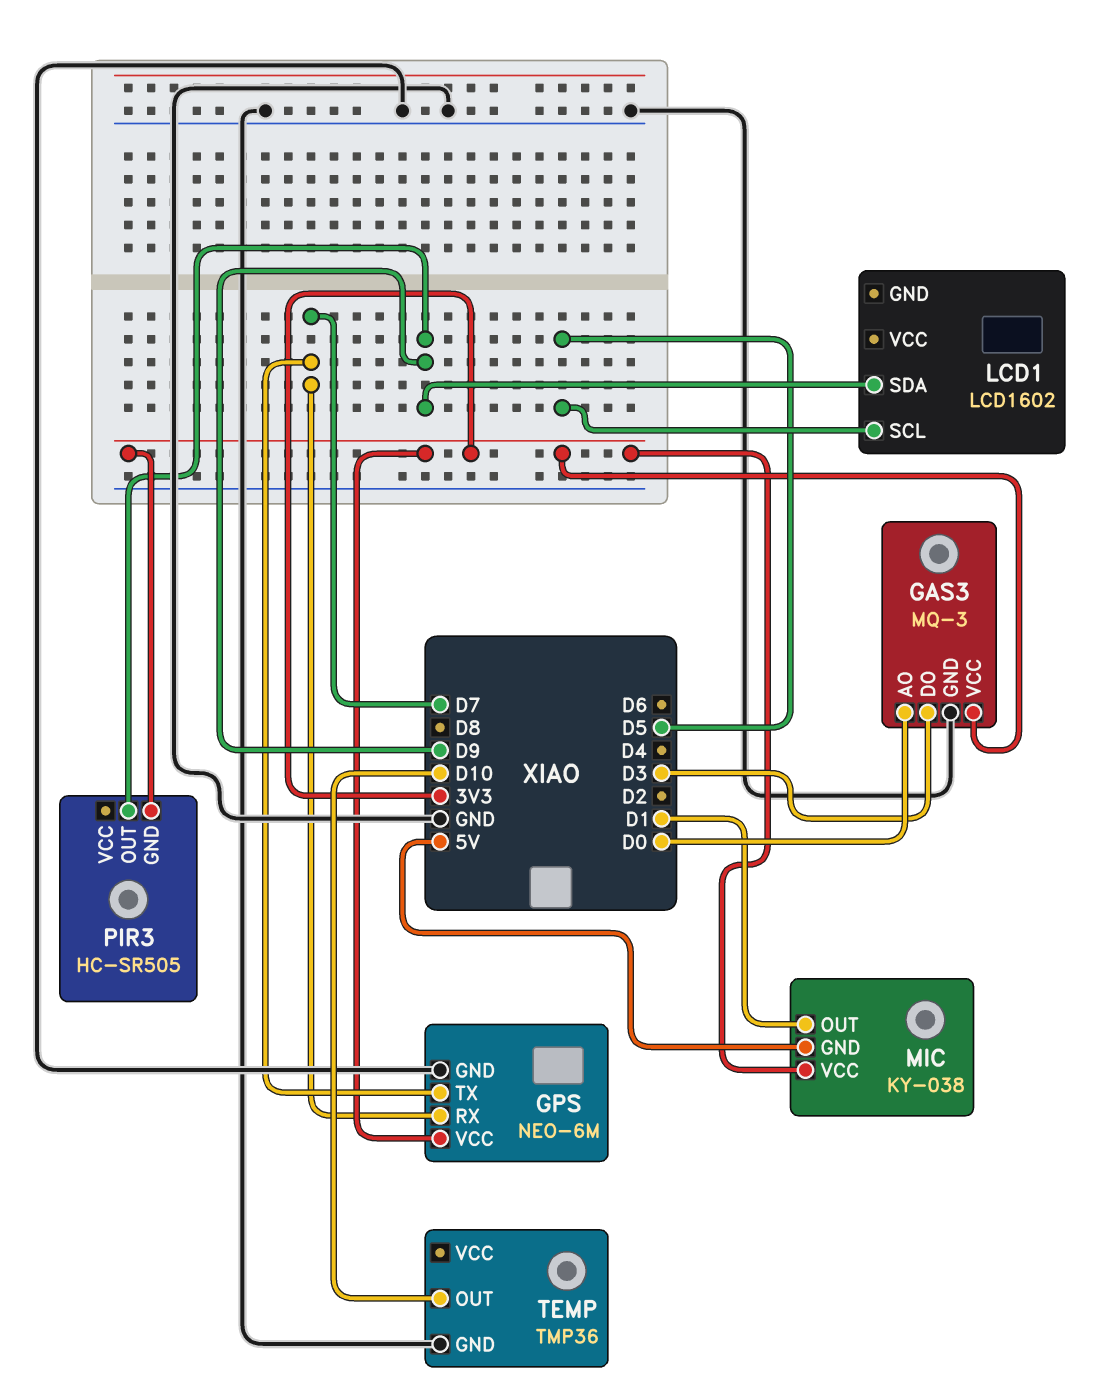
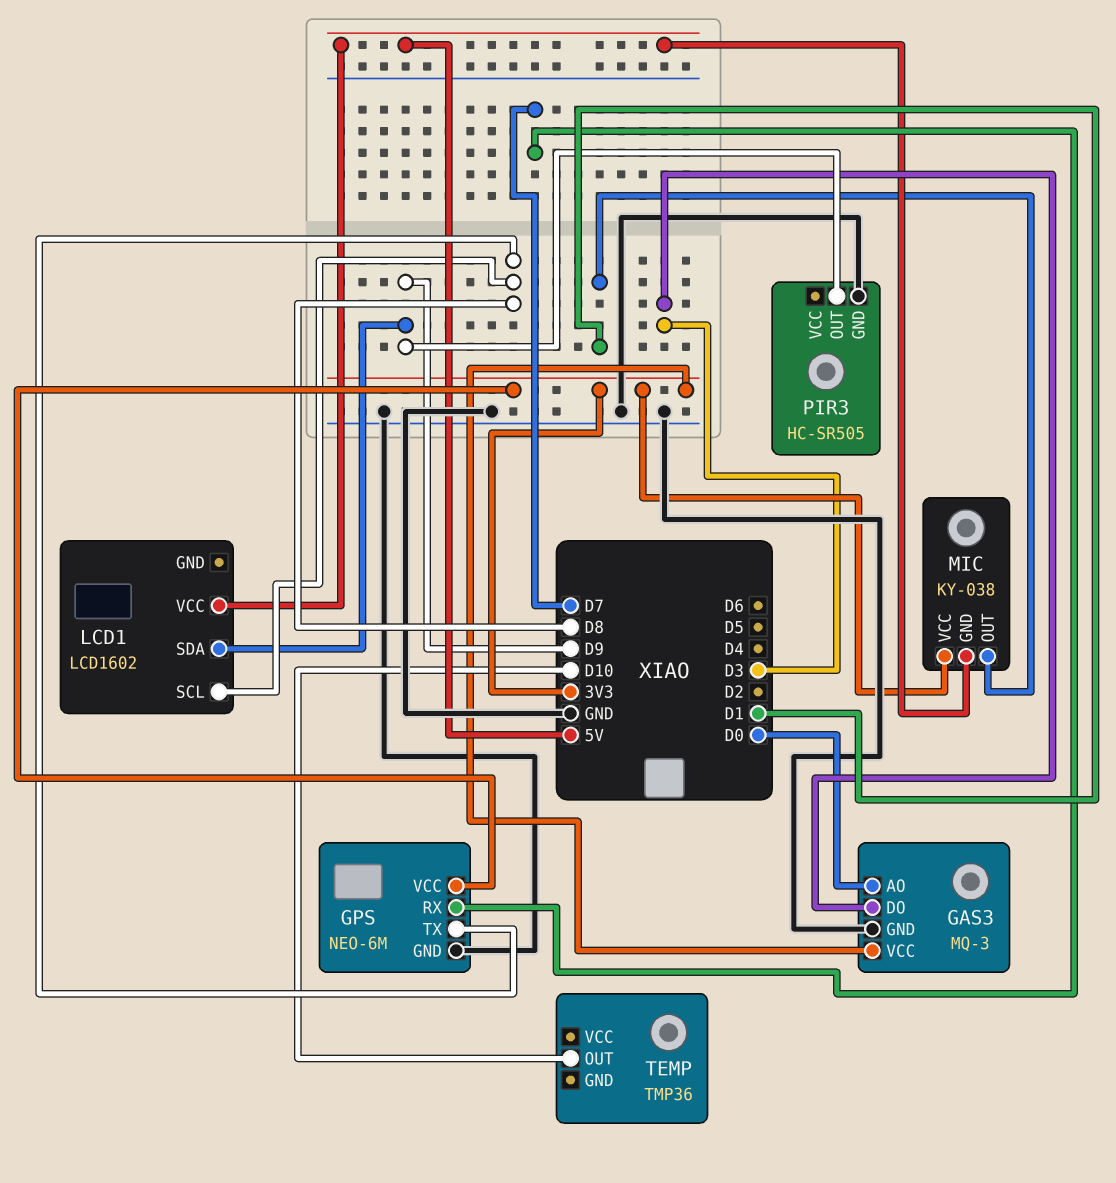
GPS pin TX: D7 -> D8
LCD1 pin SCL: D5 -> D8
LCD1 pin VCC: none -> 5V
PIR3 pin GND: 3V3 -> GND
TEMP pin GND: GND -> none

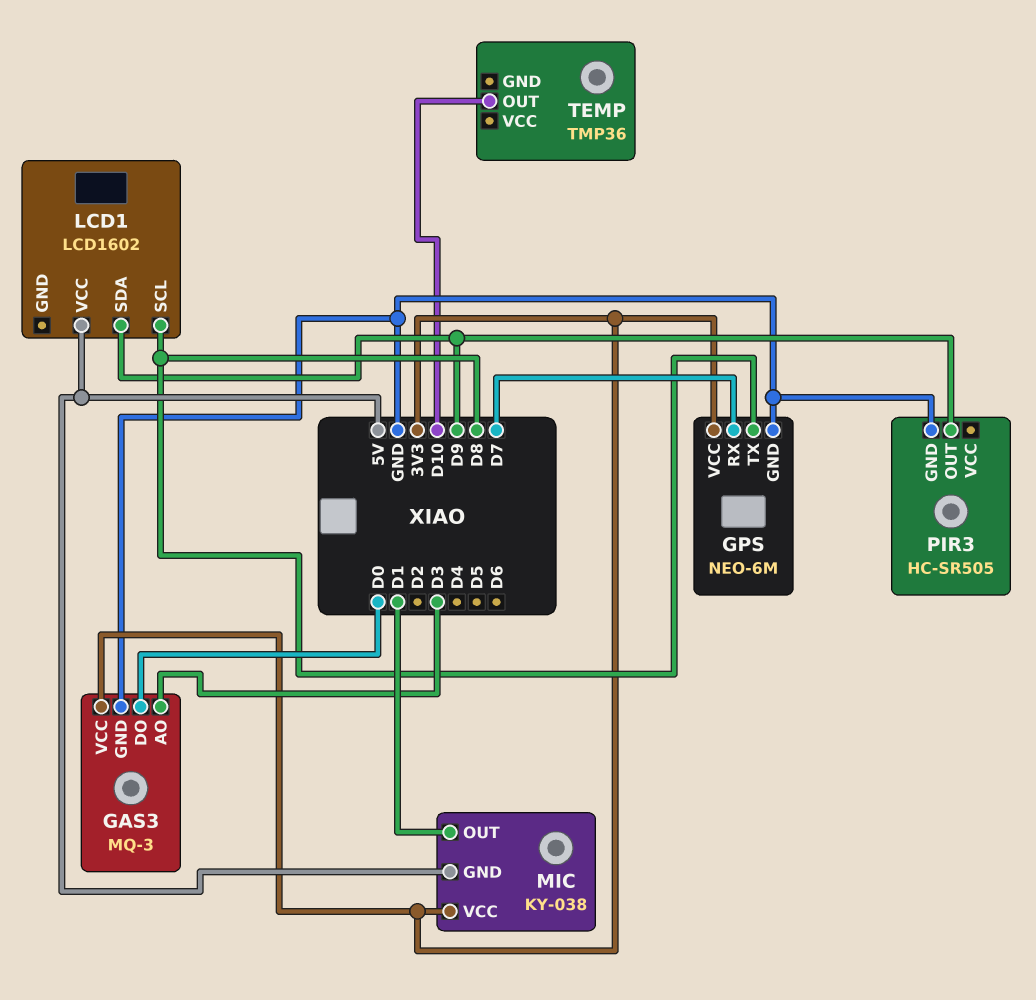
GAS3 pin AO: D0 -> D3
GAS3 pin DO: D3 -> D0

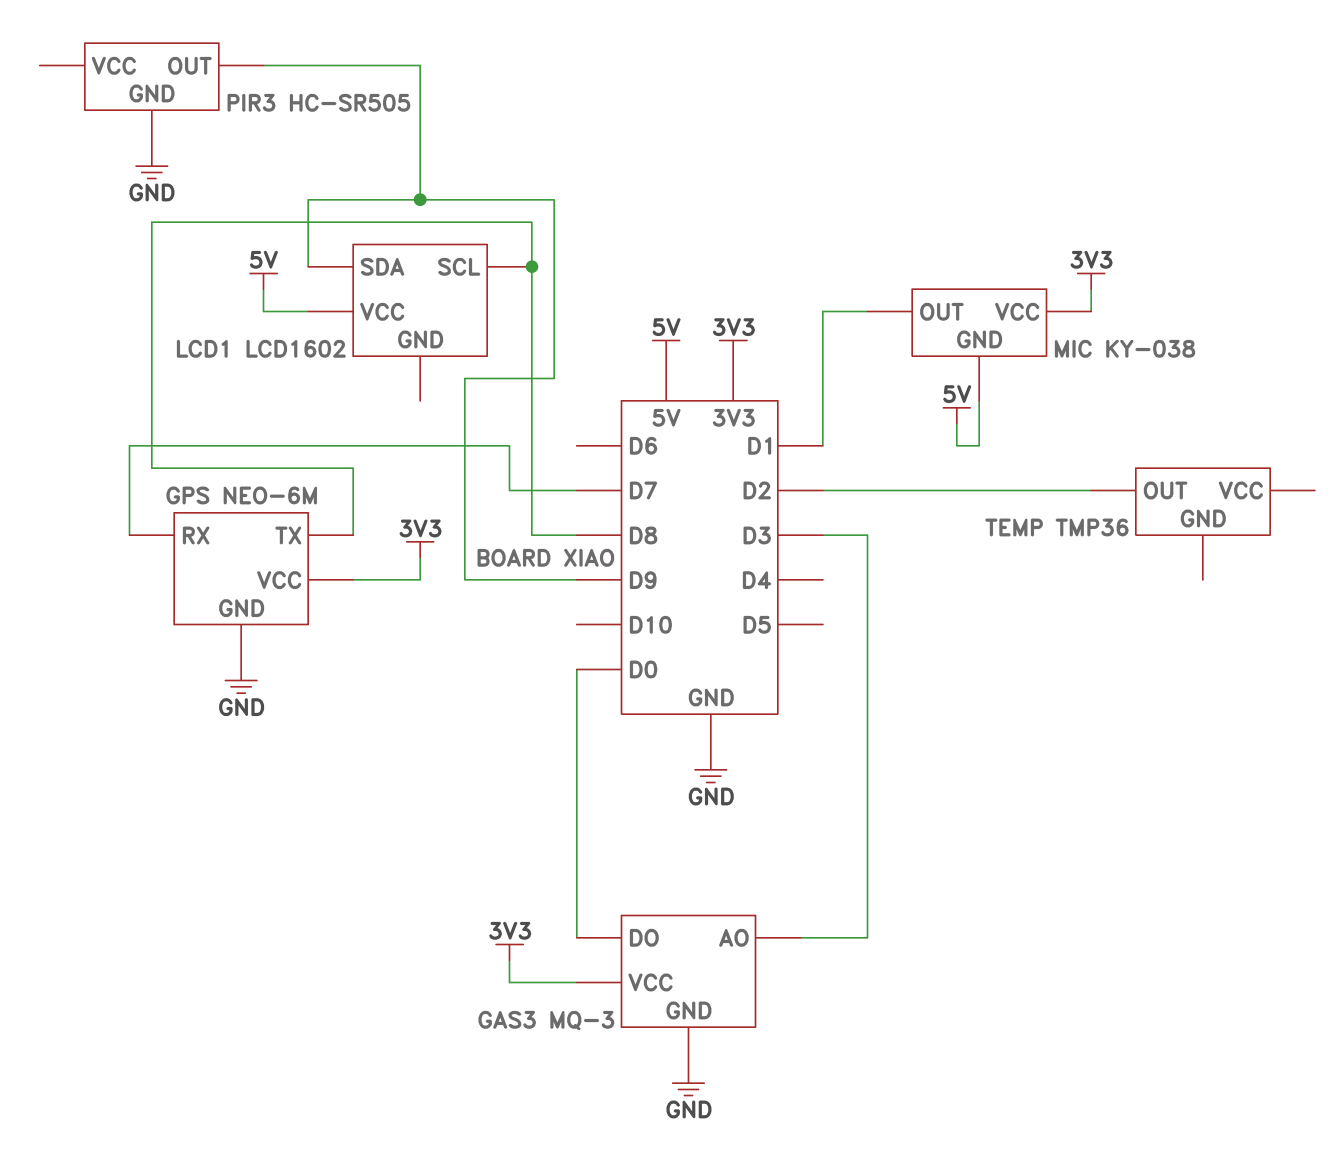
TEMP pin OUT: D10 -> D2

